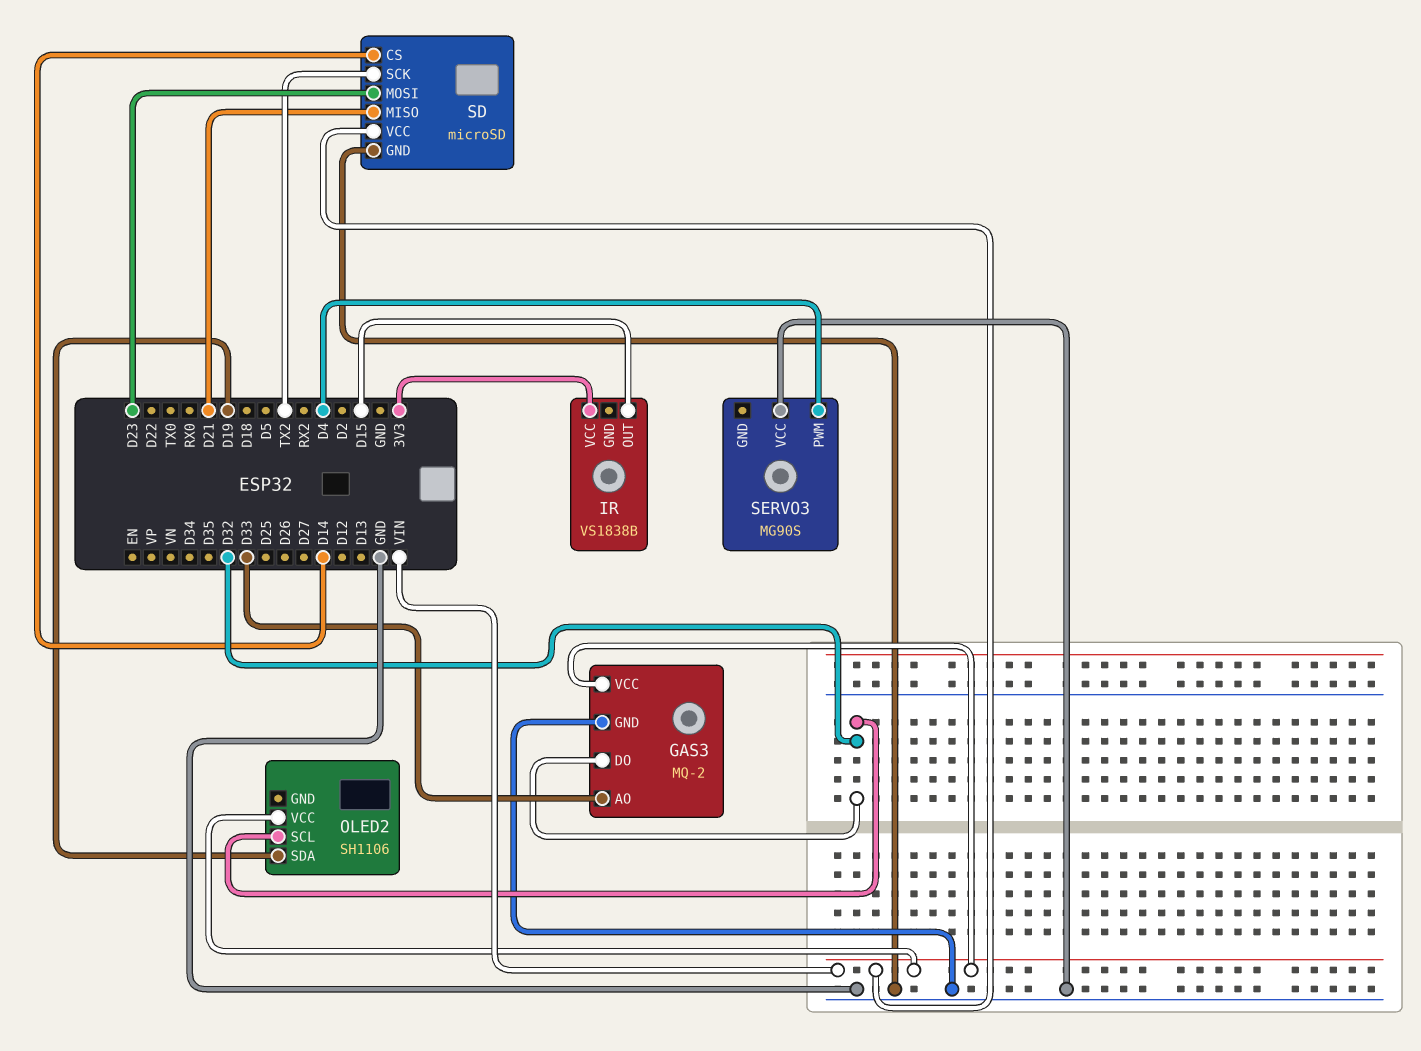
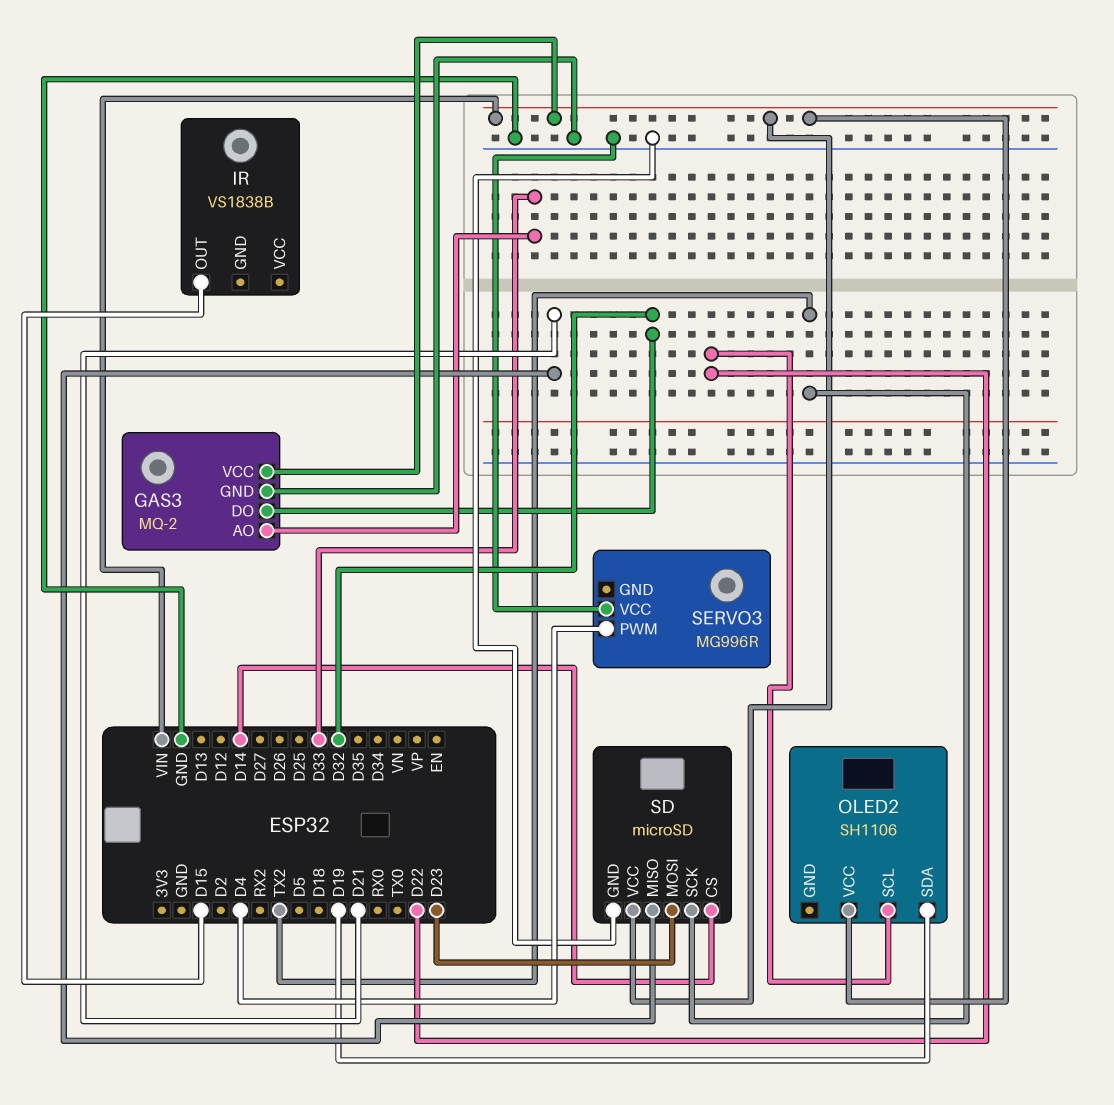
IR pin VCC: 3V3 -> none
OLED2 pin SCL: D32 -> D22
SERVO3: MG90S -> MG996R

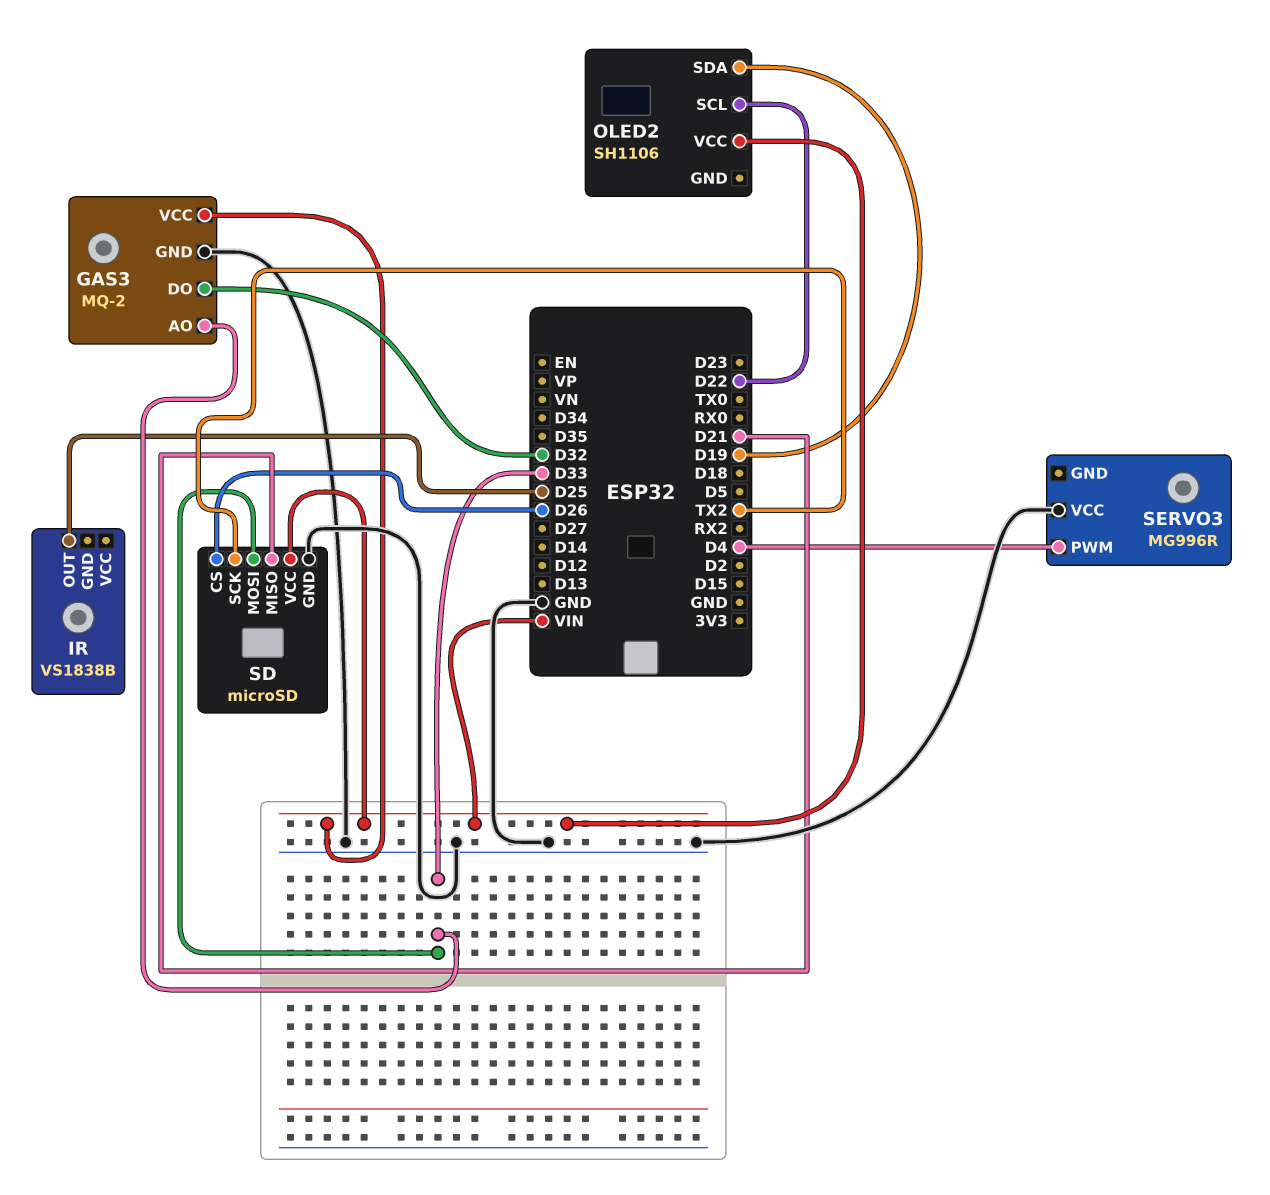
IR pin OUT: D15 -> D25
SD pin CS: D14 -> D26
SD pin MOSI: D23 -> D33

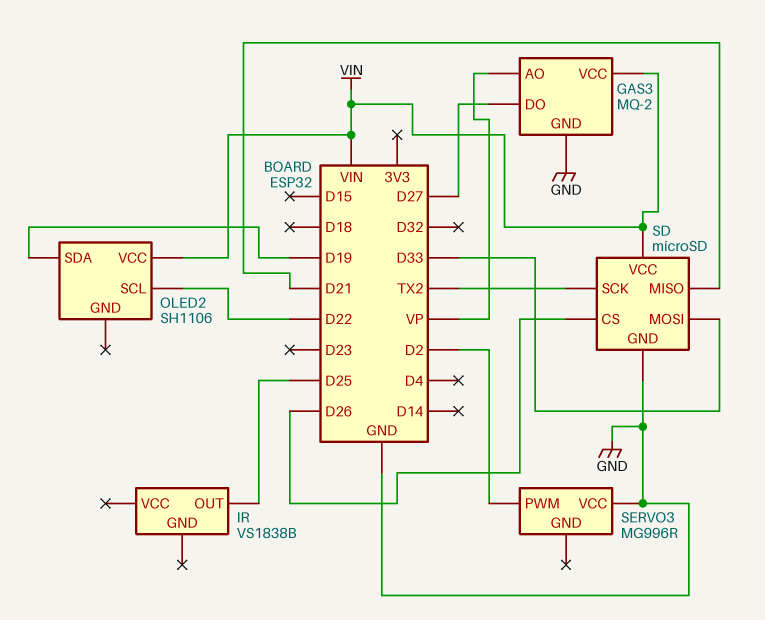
GAS3 pin AO: D33 -> VP
GAS3 pin DO: D32 -> D27
SERVO3 pin PWM: D4 -> D2

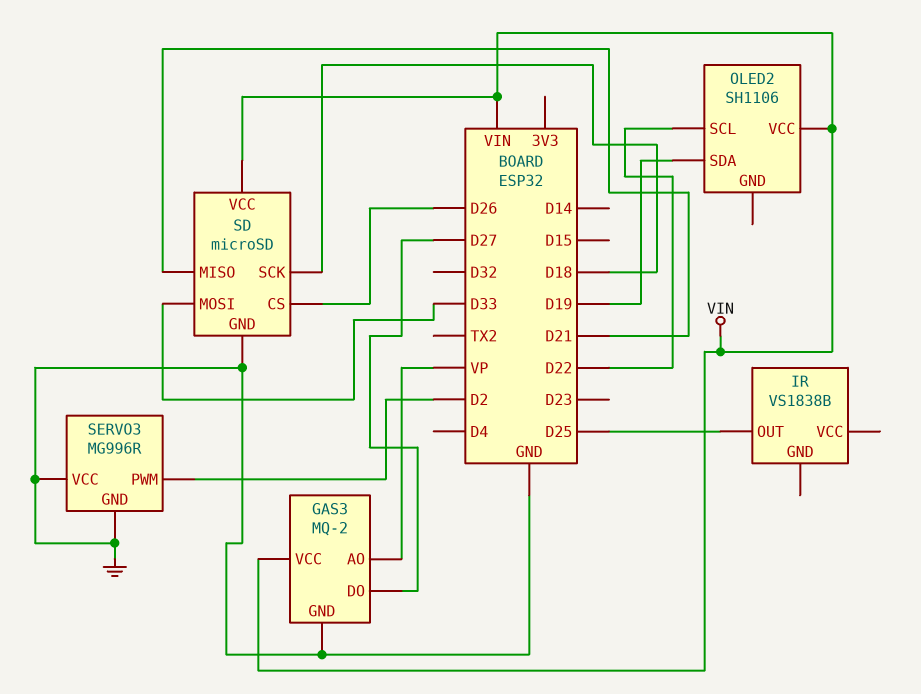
SD pin SCK: TX2 -> D18
SERVO3 pin GND: none -> GND

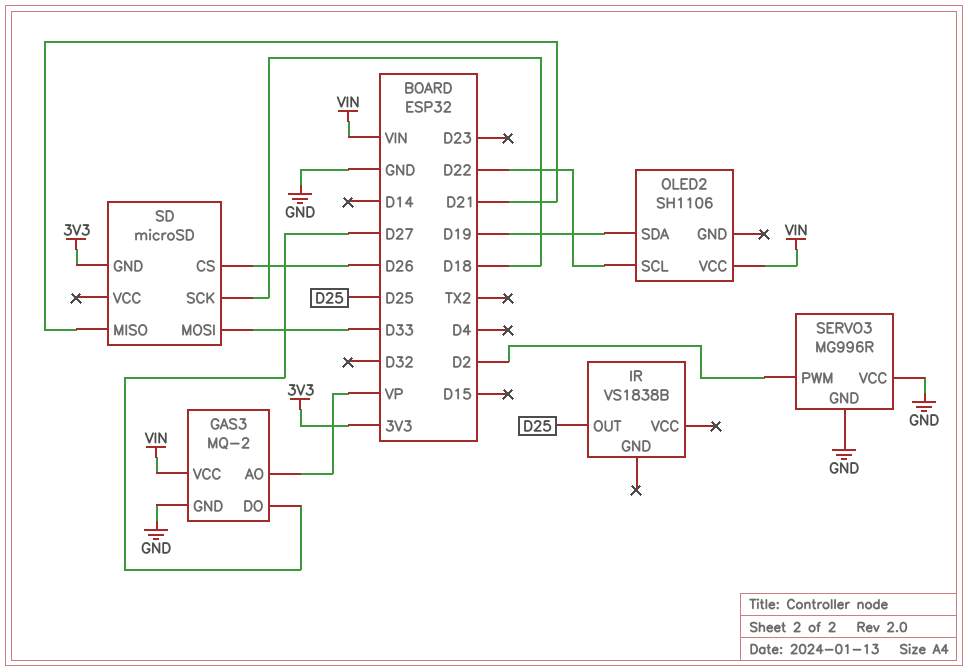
SD pin GND: GND -> 3V3
SD pin VCC: VIN -> none

